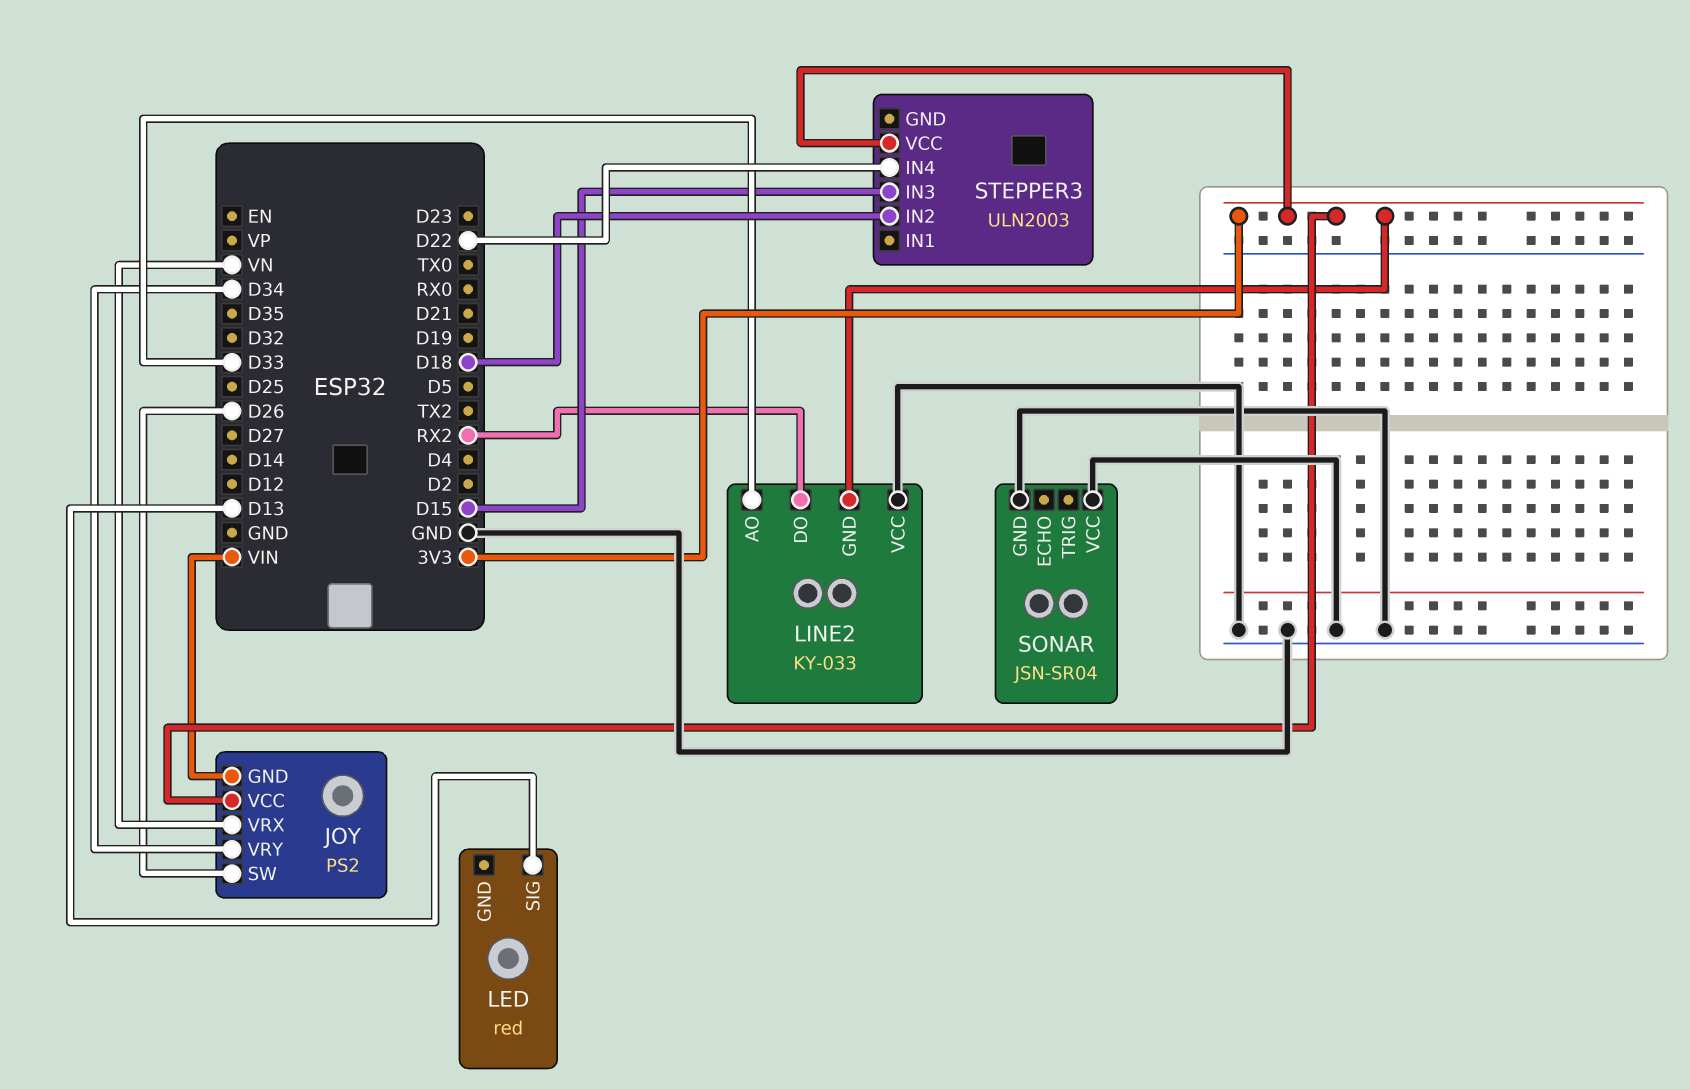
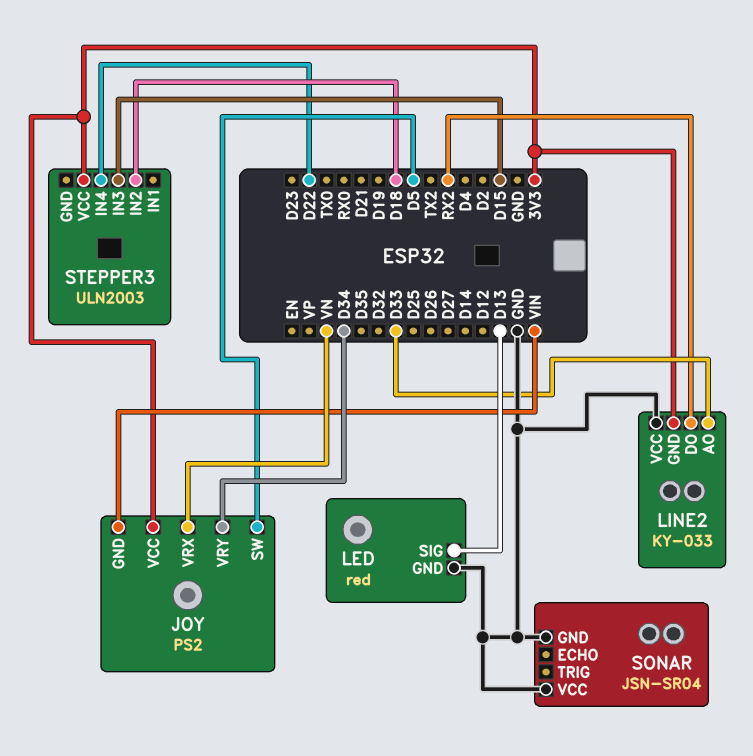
JOY pin SW: D26 -> D5
LED pin GND: none -> GND

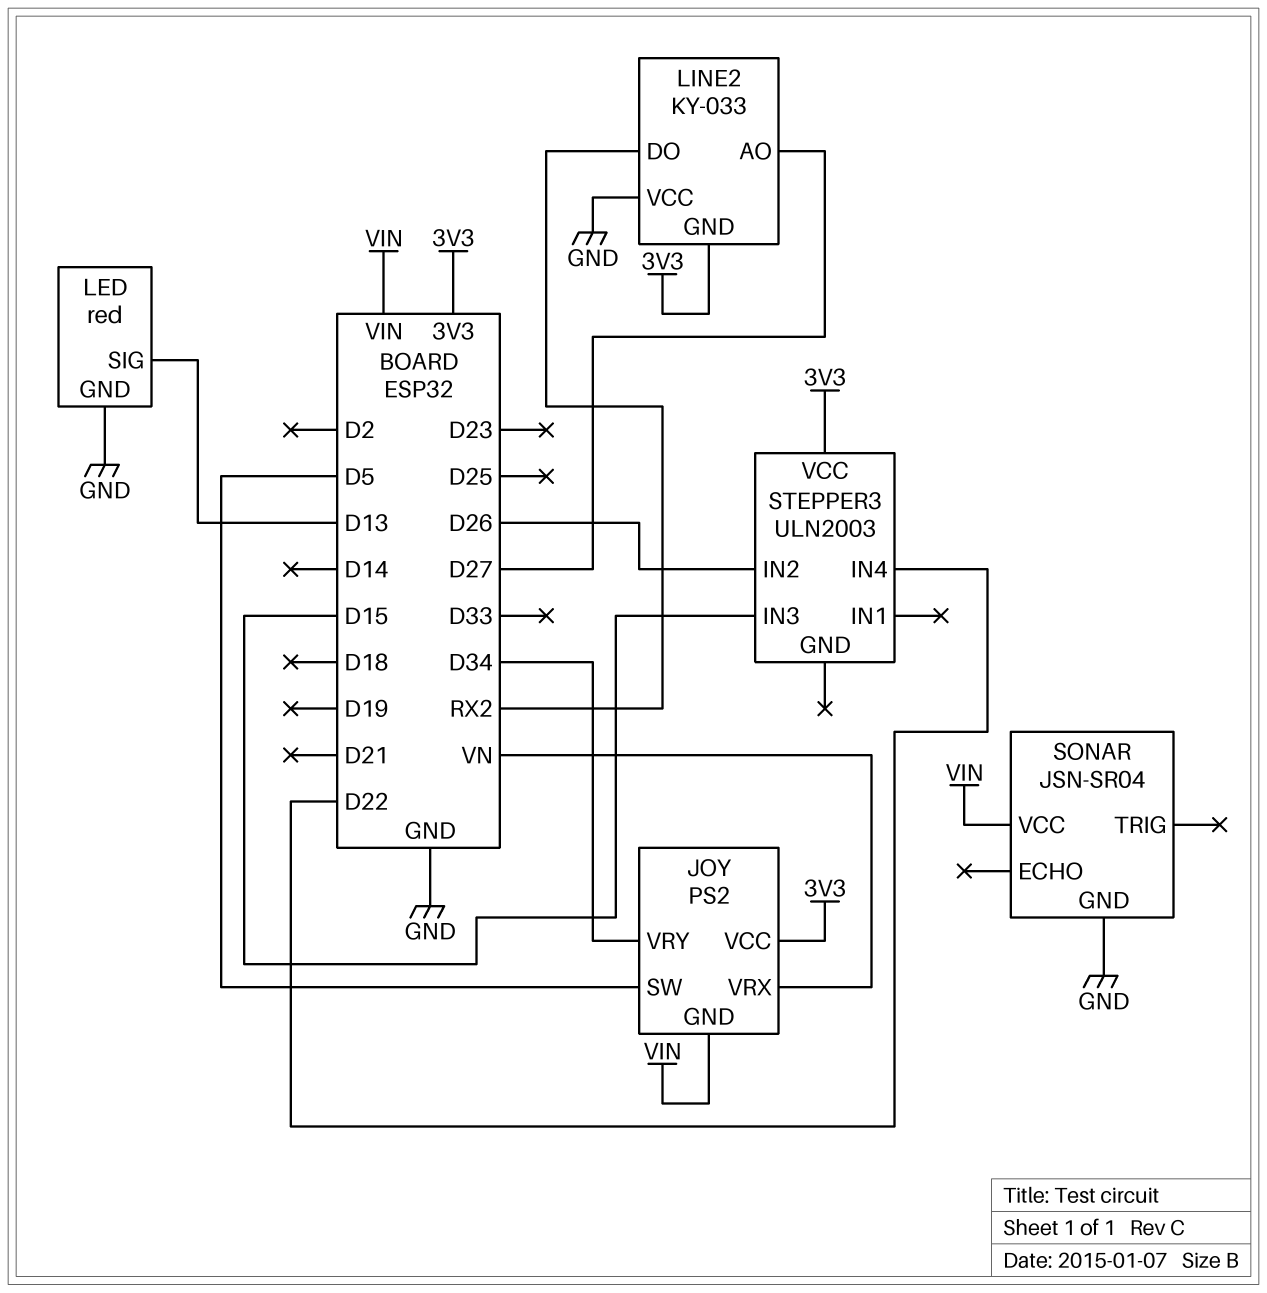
LINE2 pin AO: D33 -> D27
SONAR pin VCC: GND -> VIN
STEPPER3 pin IN2: D18 -> D26

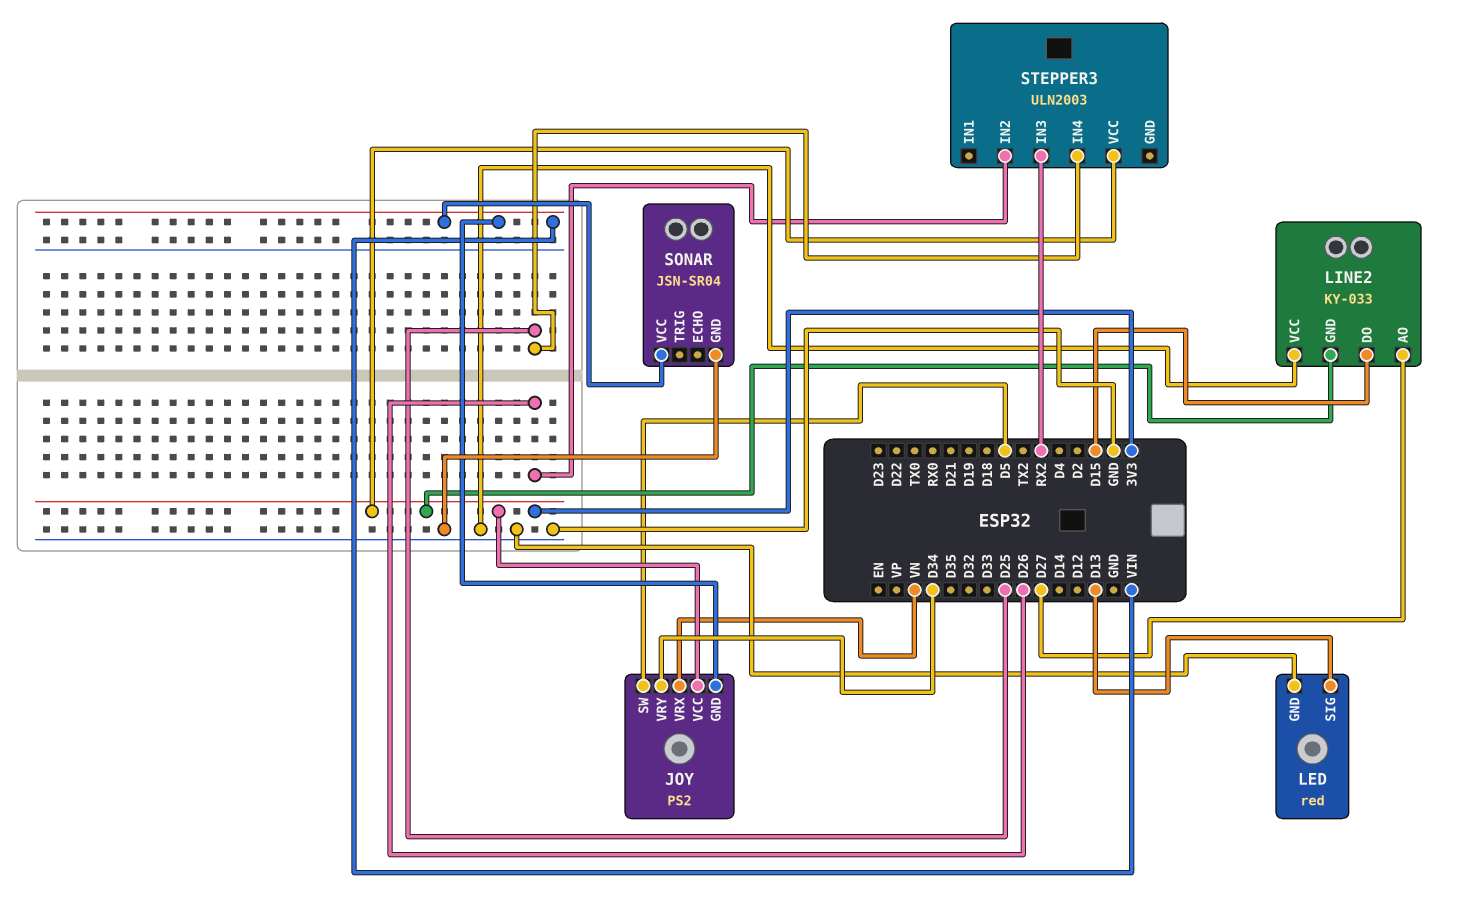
LINE2 pin DO: RX2 -> D15
STEPPER3 pin IN3: D15 -> RX2
STEPPER3 pin IN4: D22 -> D25

